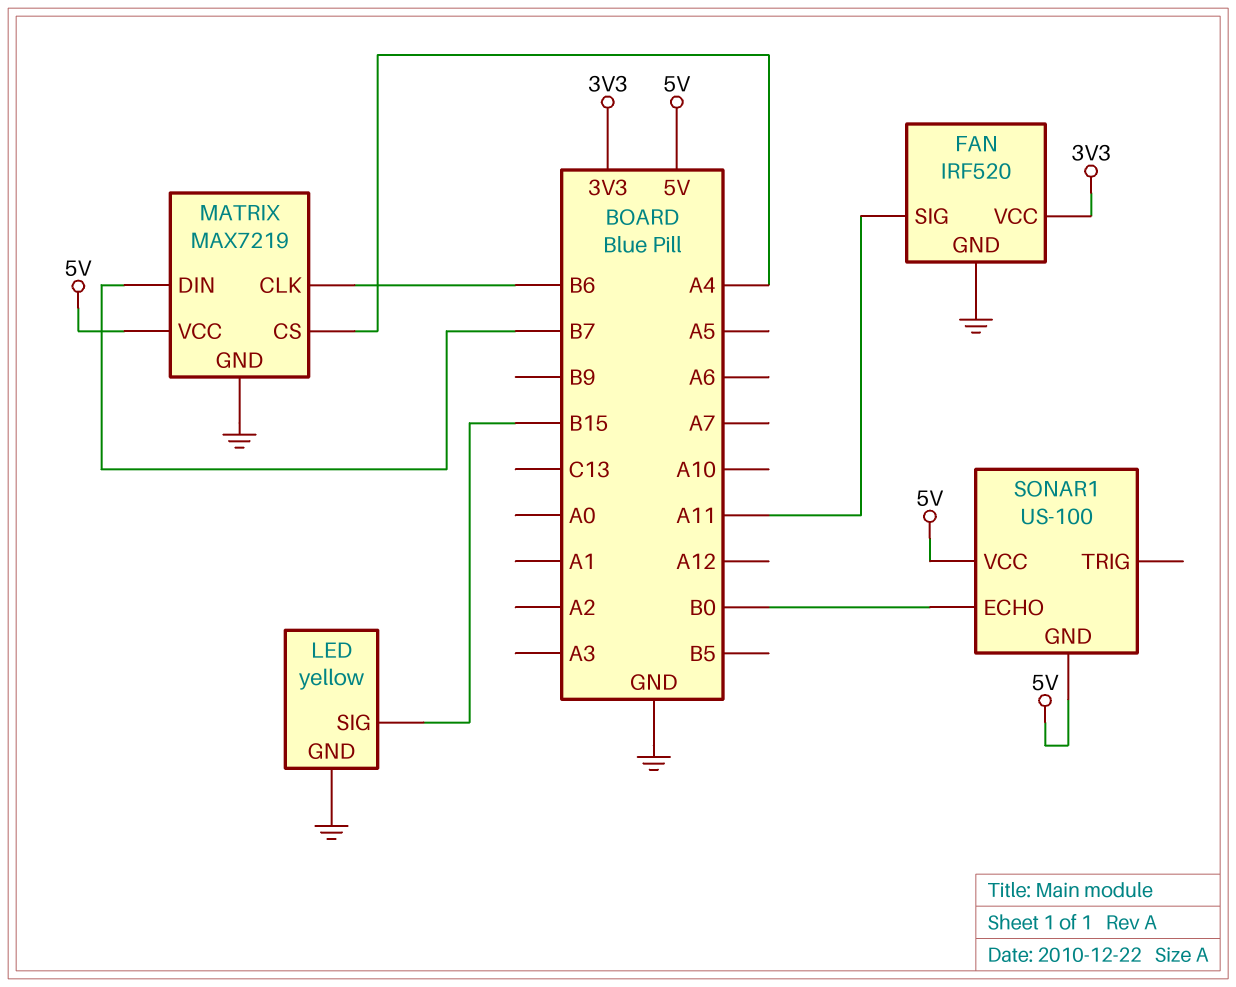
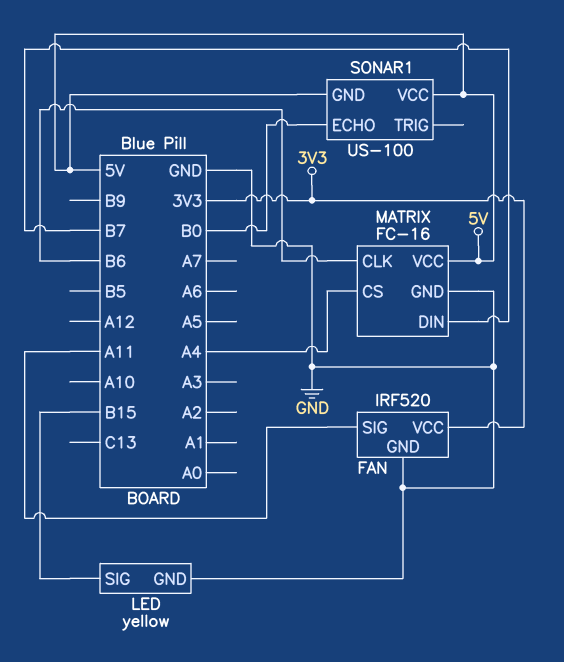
MATRIX: MAX7219 -> FC-16

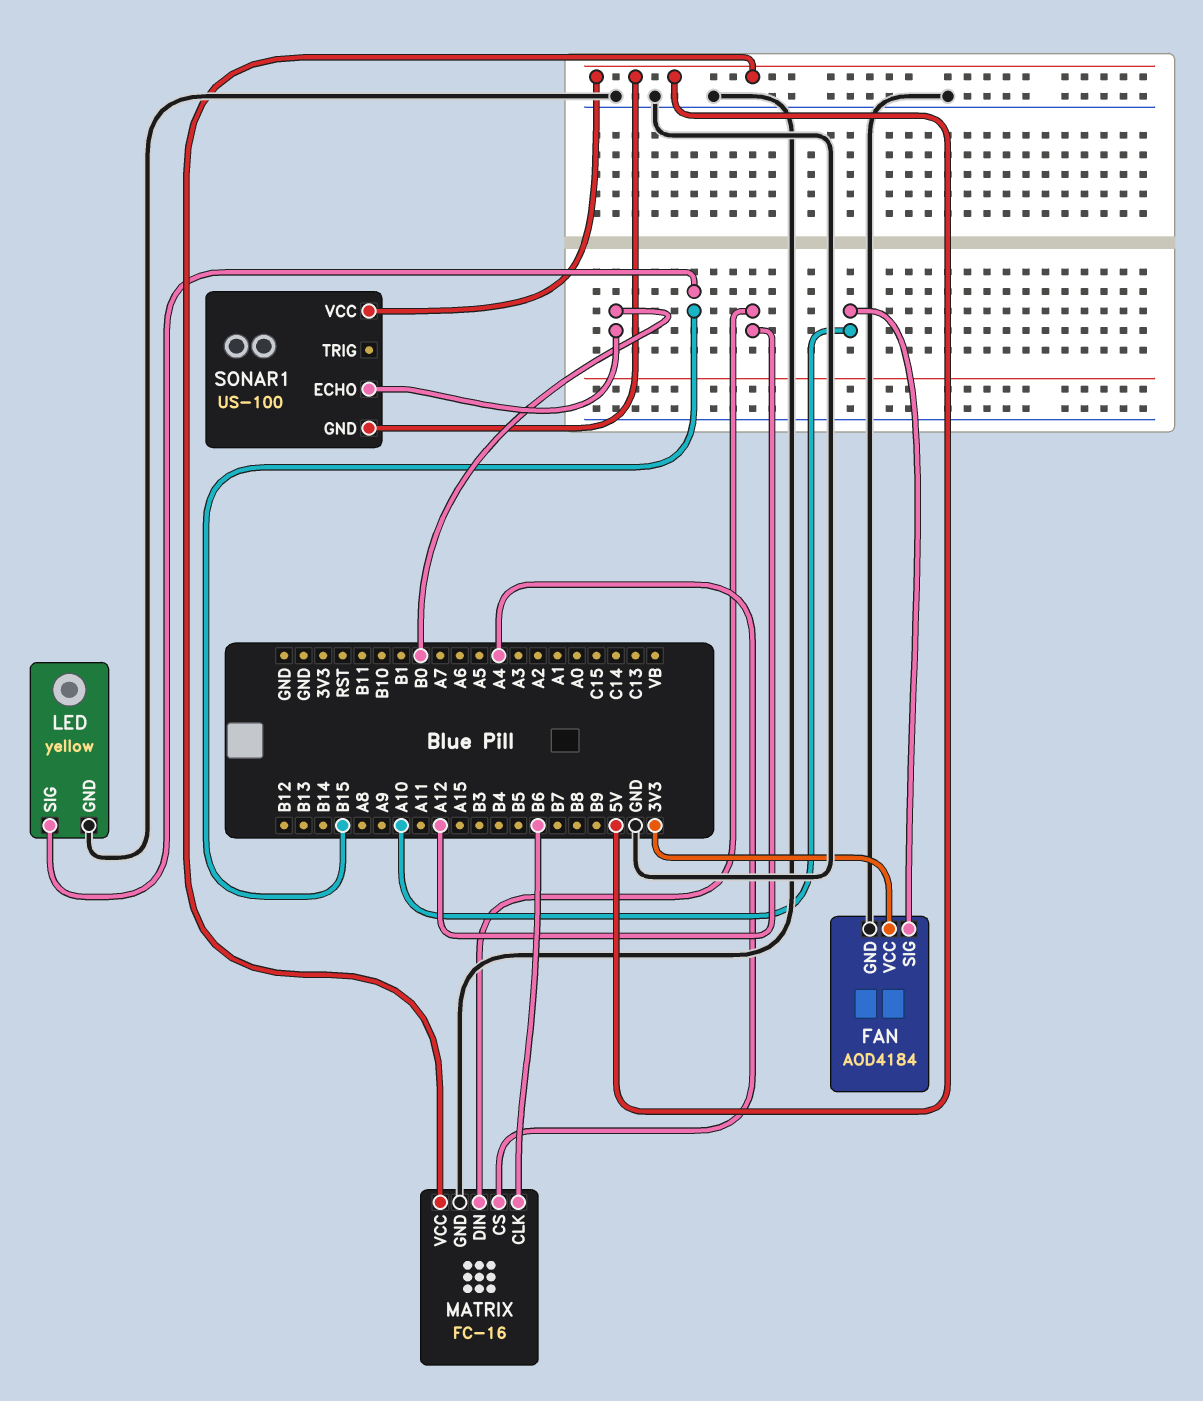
FAN: IRF520 -> AOD4184
FAN pin SIG: A11 -> A10
MATRIX pin DIN: B7 -> A12

